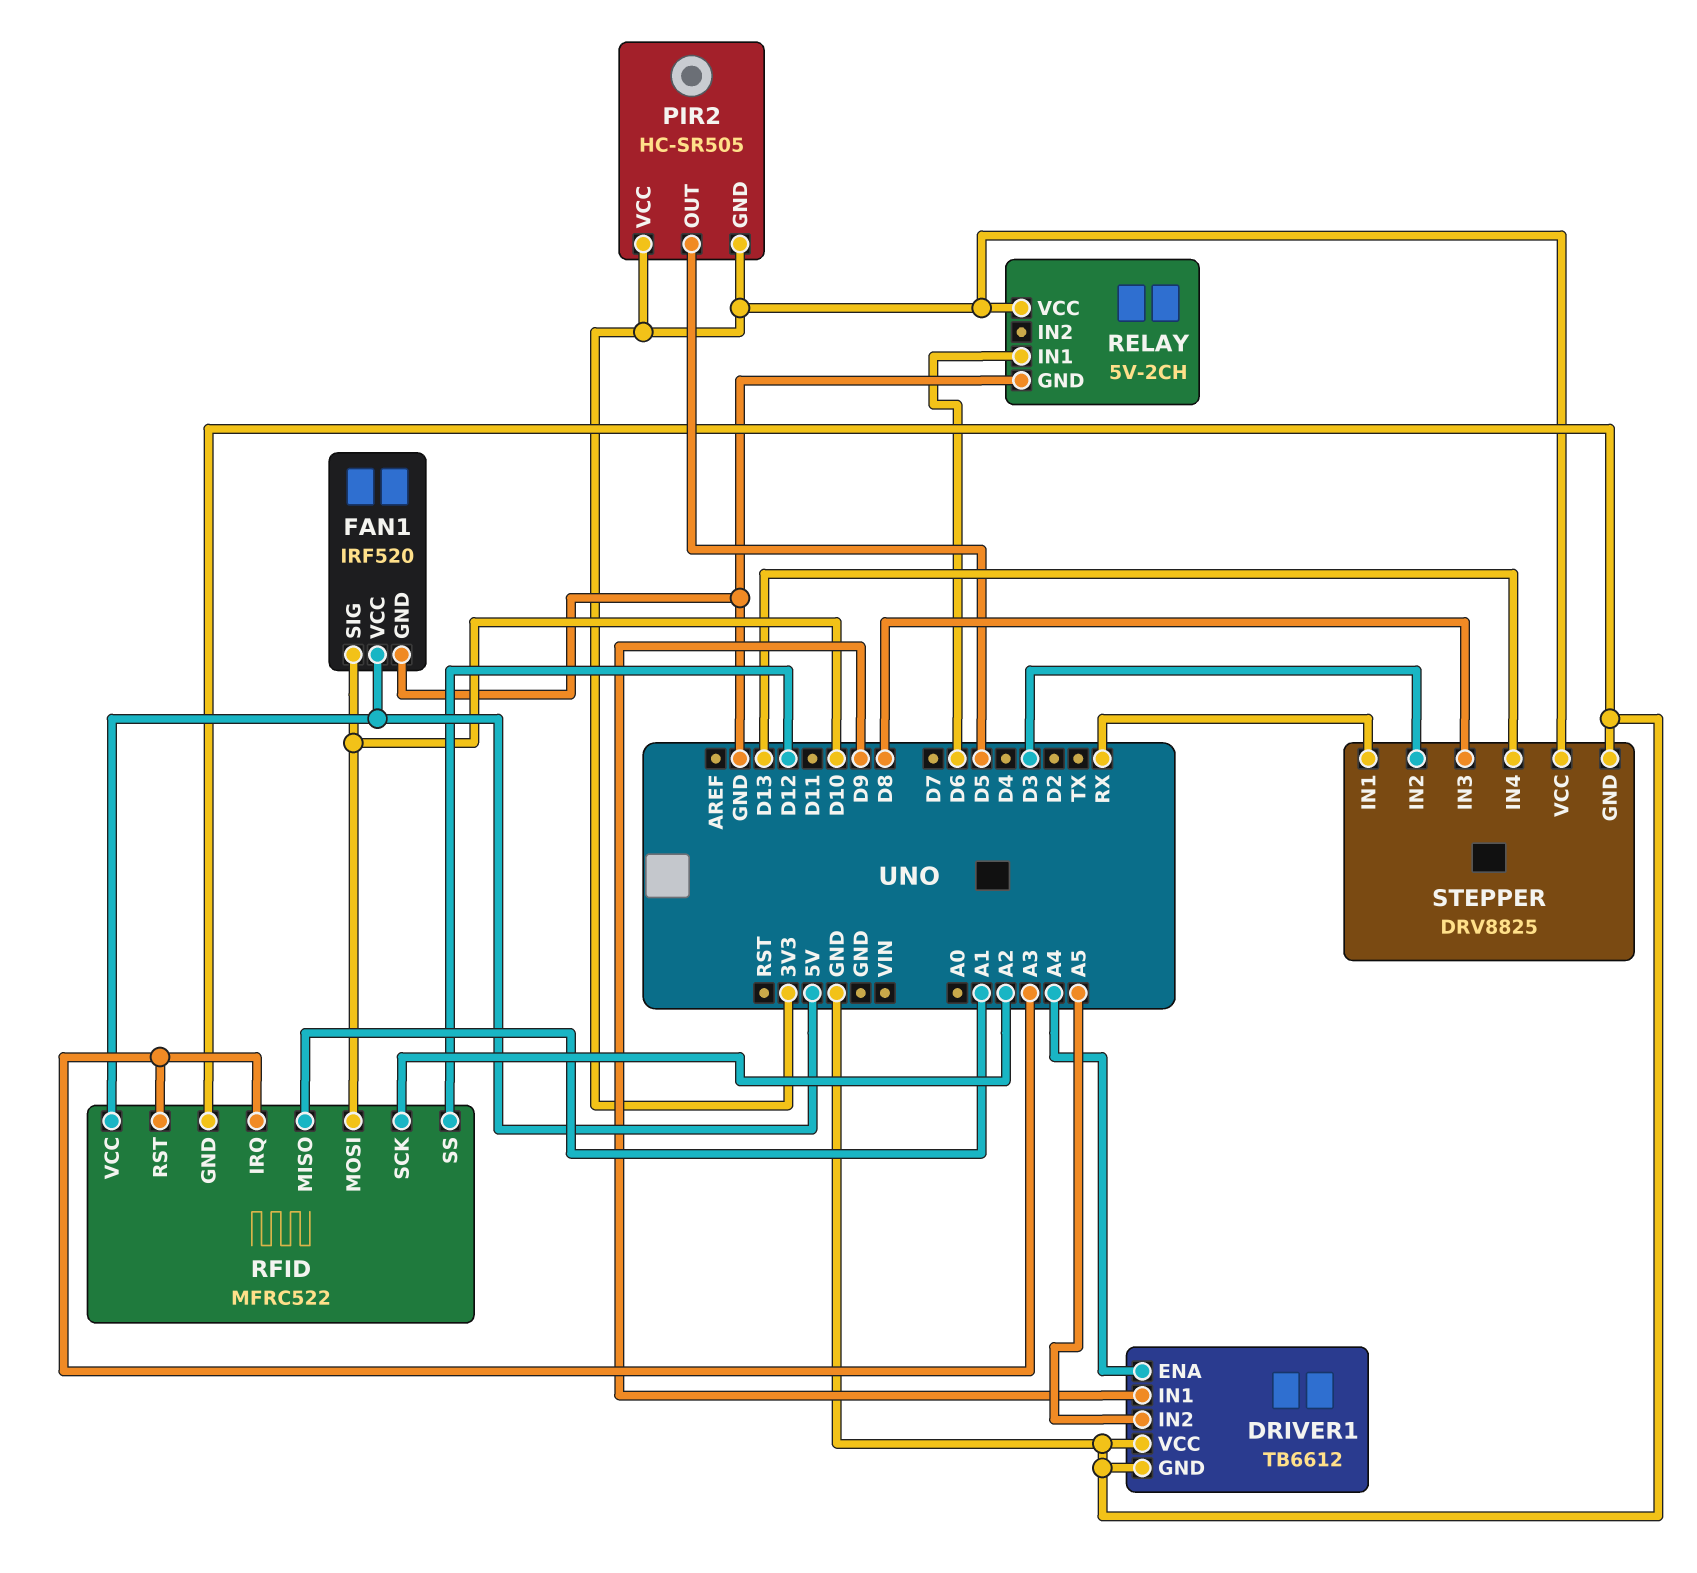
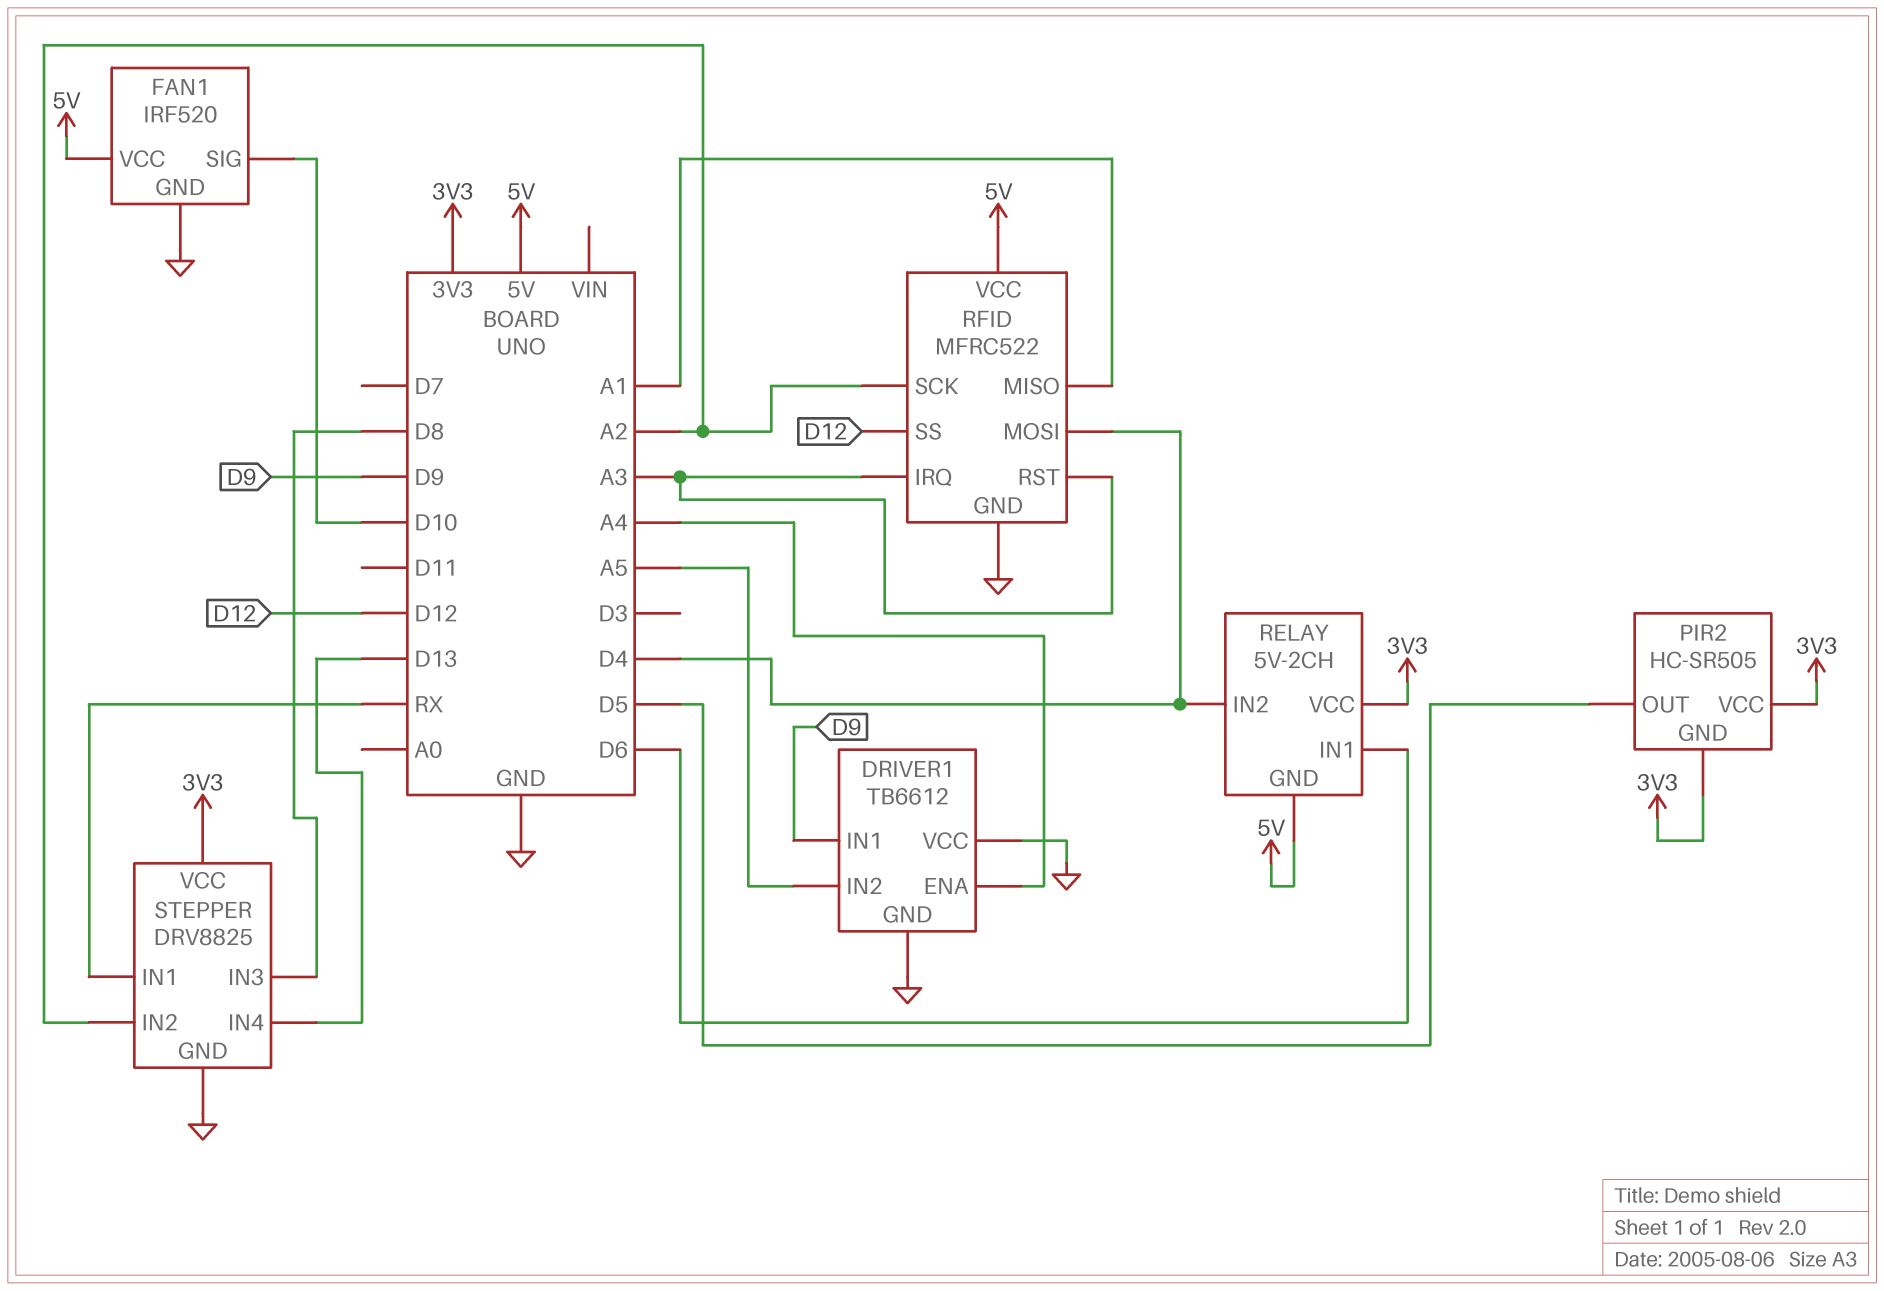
RELAY pin GND: GND -> 5V
RELAY pin IN2: none -> D4
RFID pin MOSI: D10 -> D4
STEPPER pin IN2: D3 -> A2

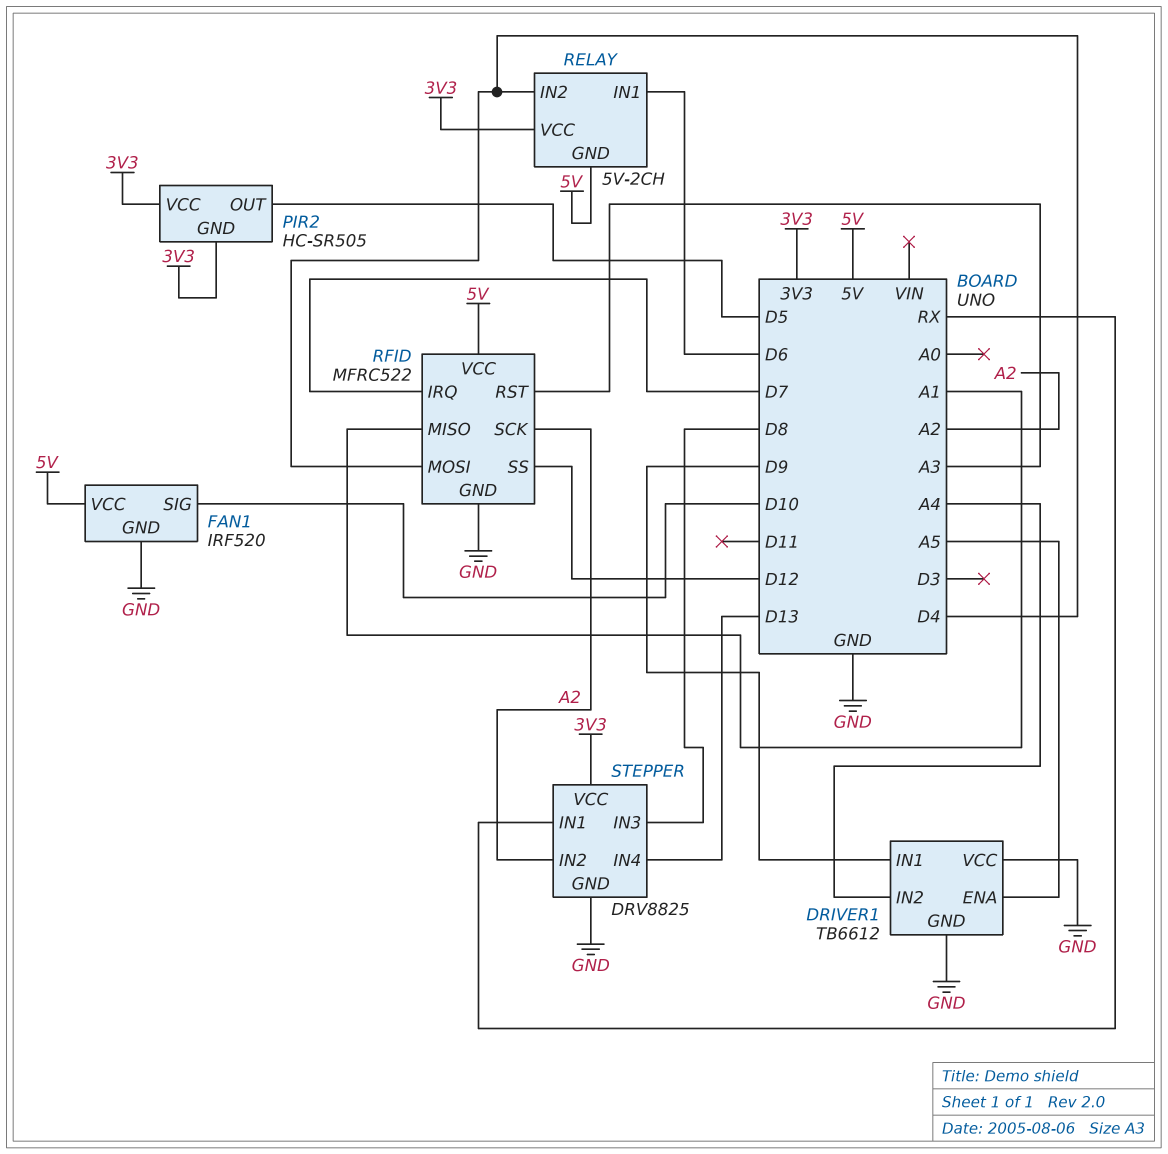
DRIVER1 pin ENA: A4 -> A5
DRIVER1 pin IN2: A5 -> A4
RFID pin IRQ: A3 -> D7

